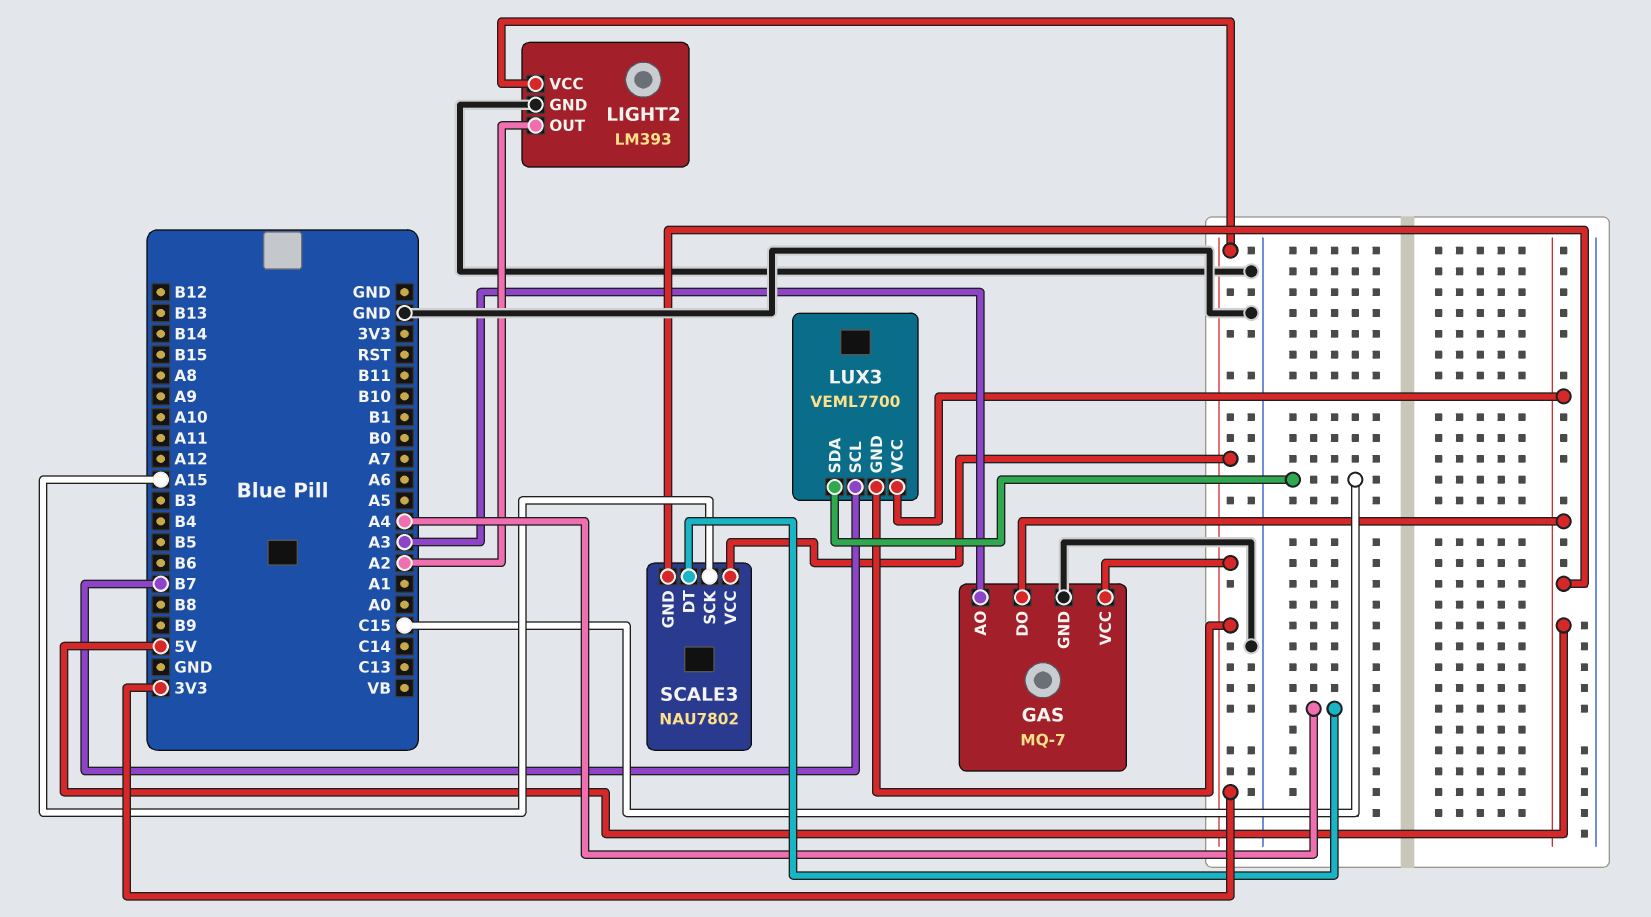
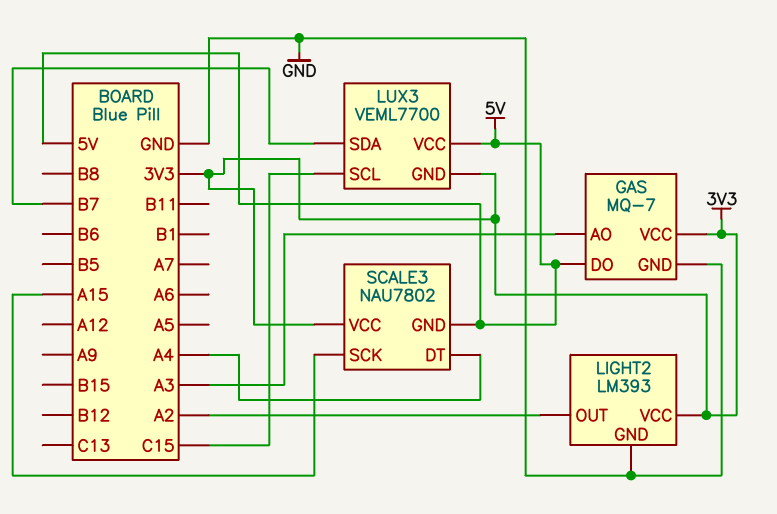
LUX3 pin SCL: B7 -> C15
LUX3 pin SDA: C15 -> B7

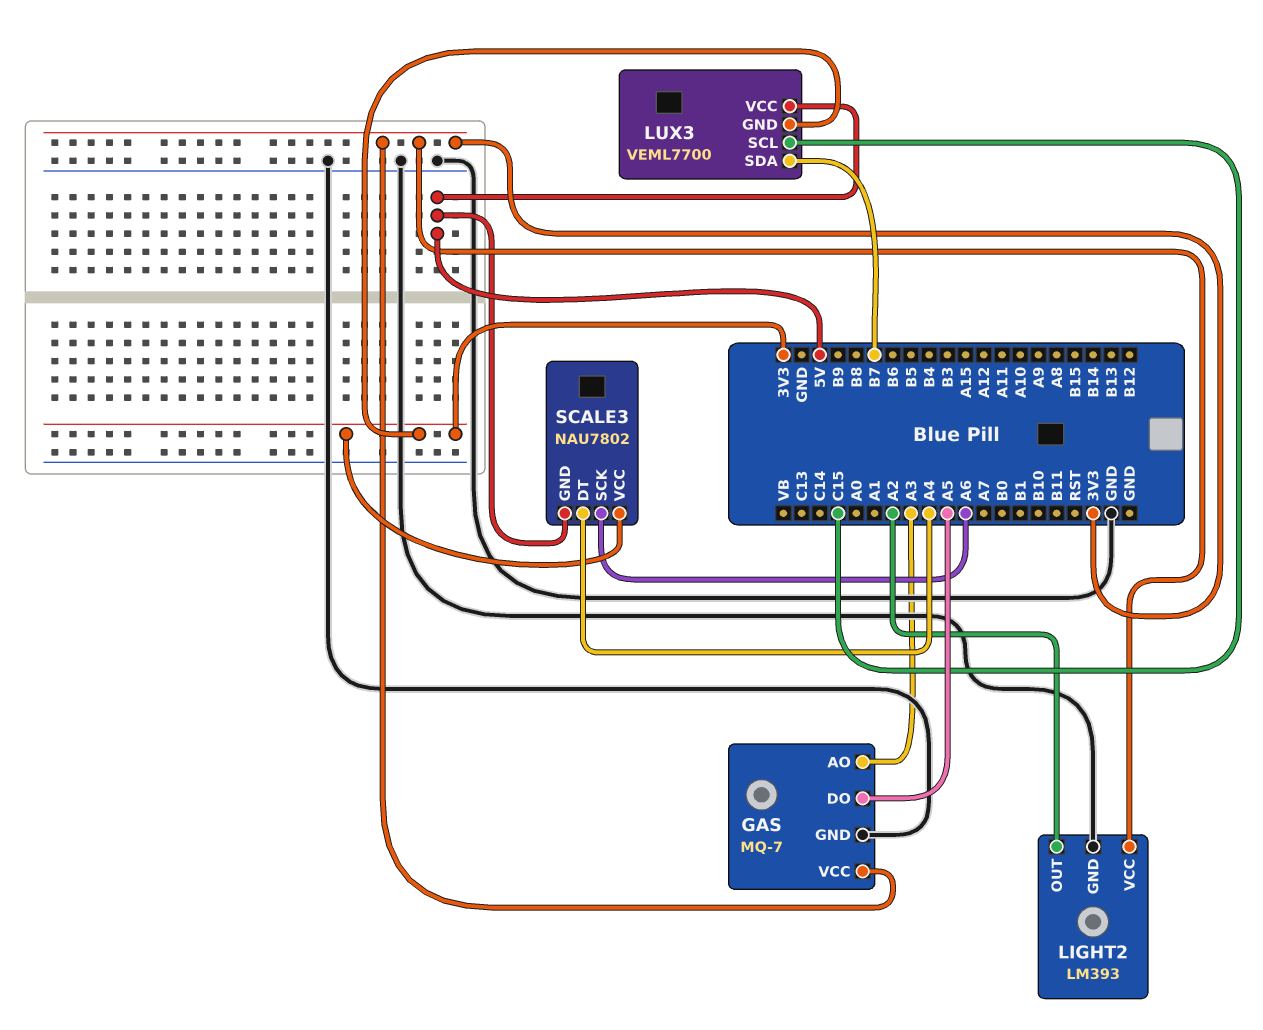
GAS pin DO: 5V -> A5
SCALE3 pin SCK: A15 -> A6

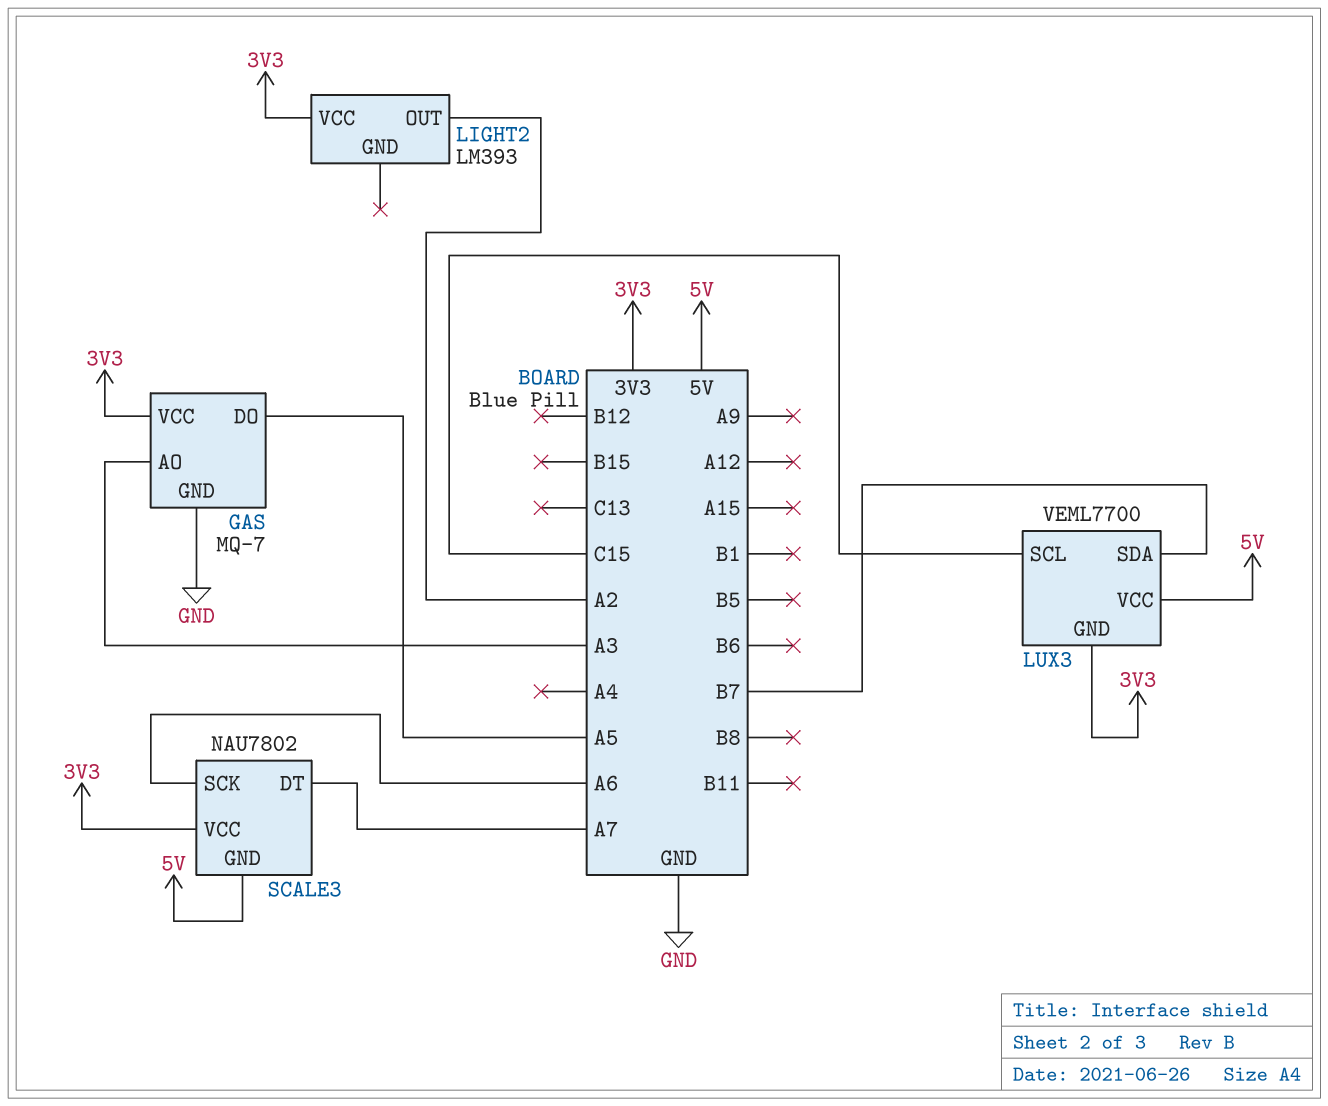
LIGHT2 pin GND: GND -> none
SCALE3 pin DT: A4 -> A7

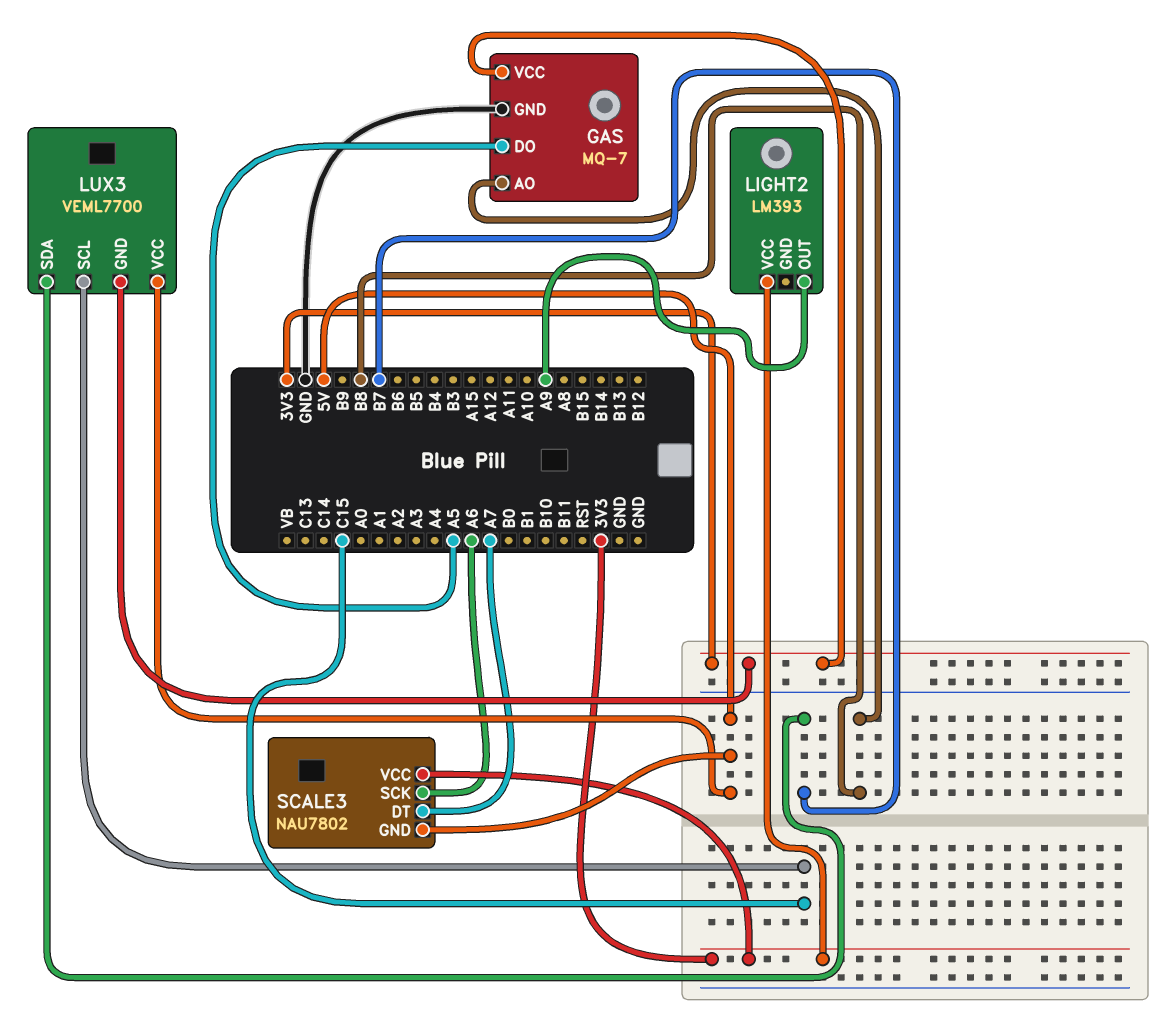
GAS pin AO: A3 -> B8
LIGHT2 pin OUT: A2 -> A9

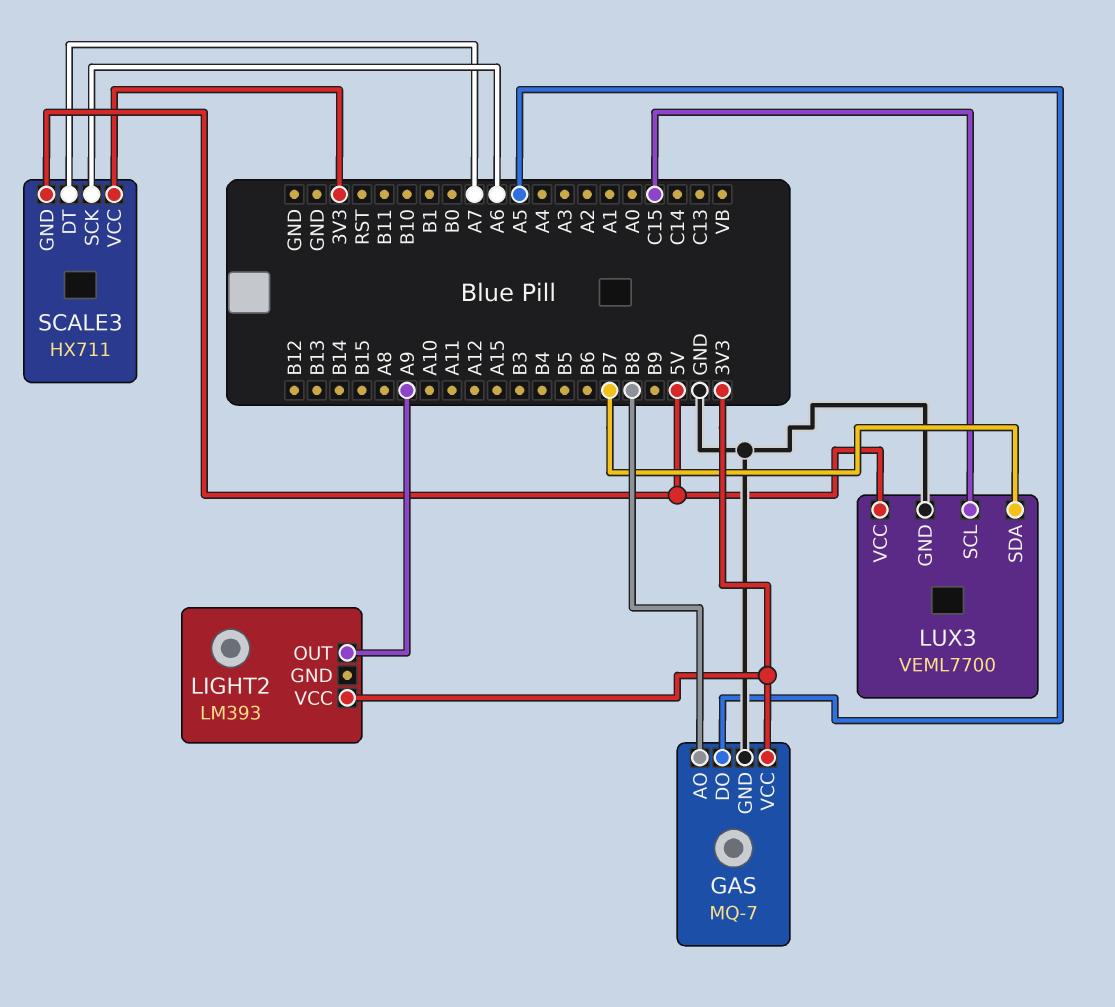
LUX3 pin GND: 3V3 -> GND
SCALE3: NAU7802 -> HX711

